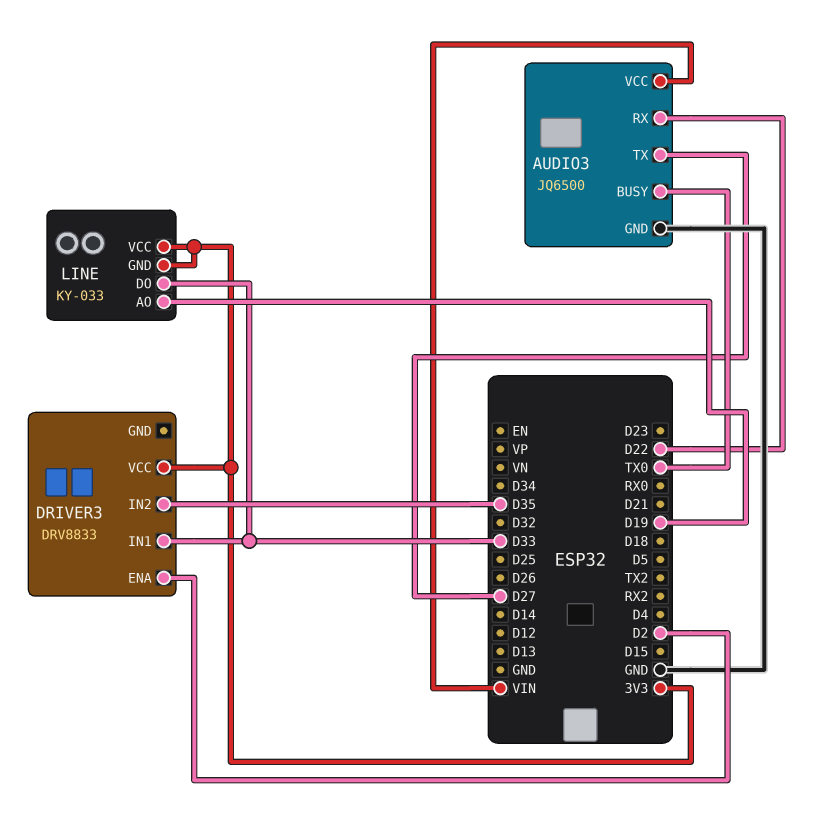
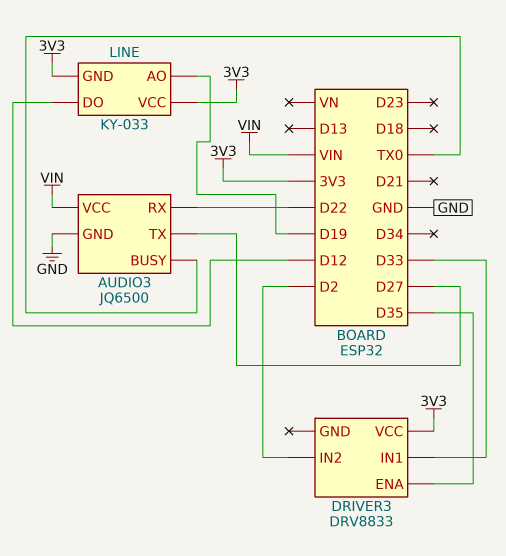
DRIVER3 pin ENA: D2 -> D35
DRIVER3 pin IN2: D35 -> D2
LINE pin DO: D33 -> D12

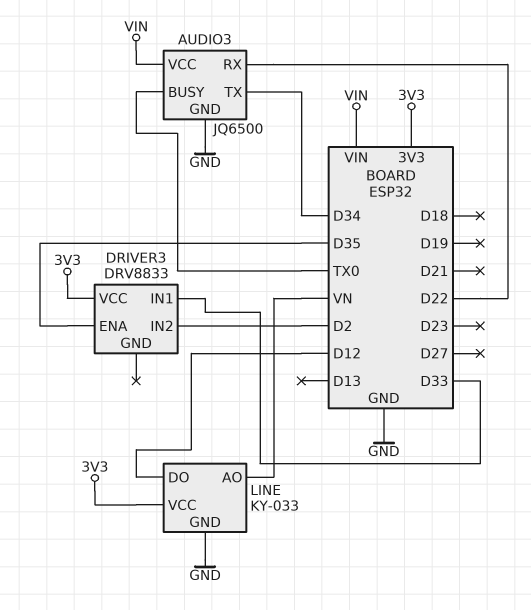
AUDIO3 pin TX: D27 -> D34
LINE pin AO: D19 -> VN
LINE pin GND: 3V3 -> GND

